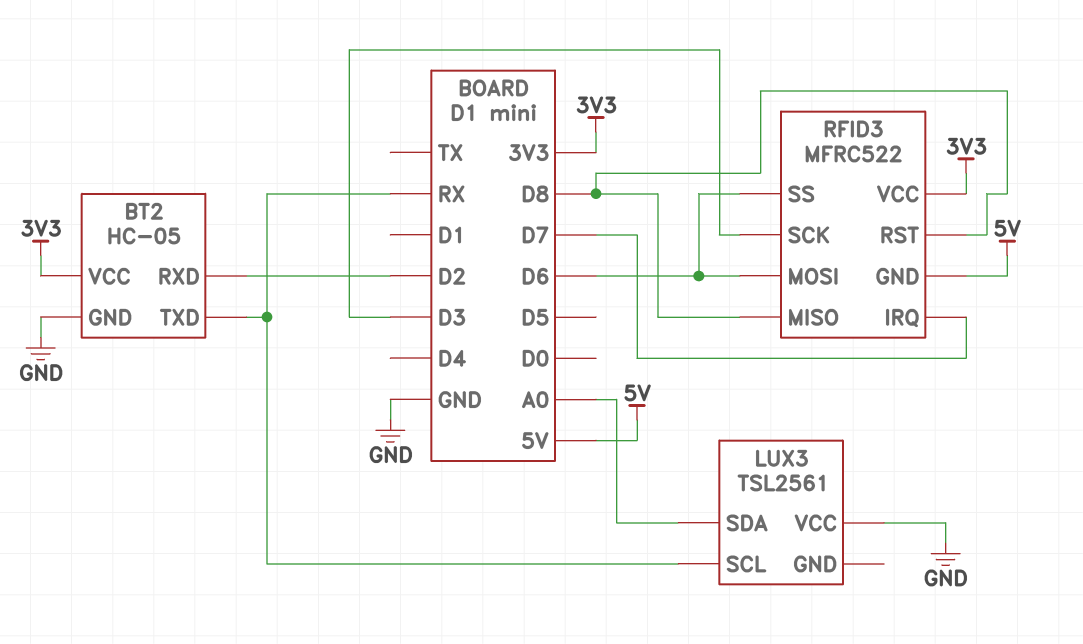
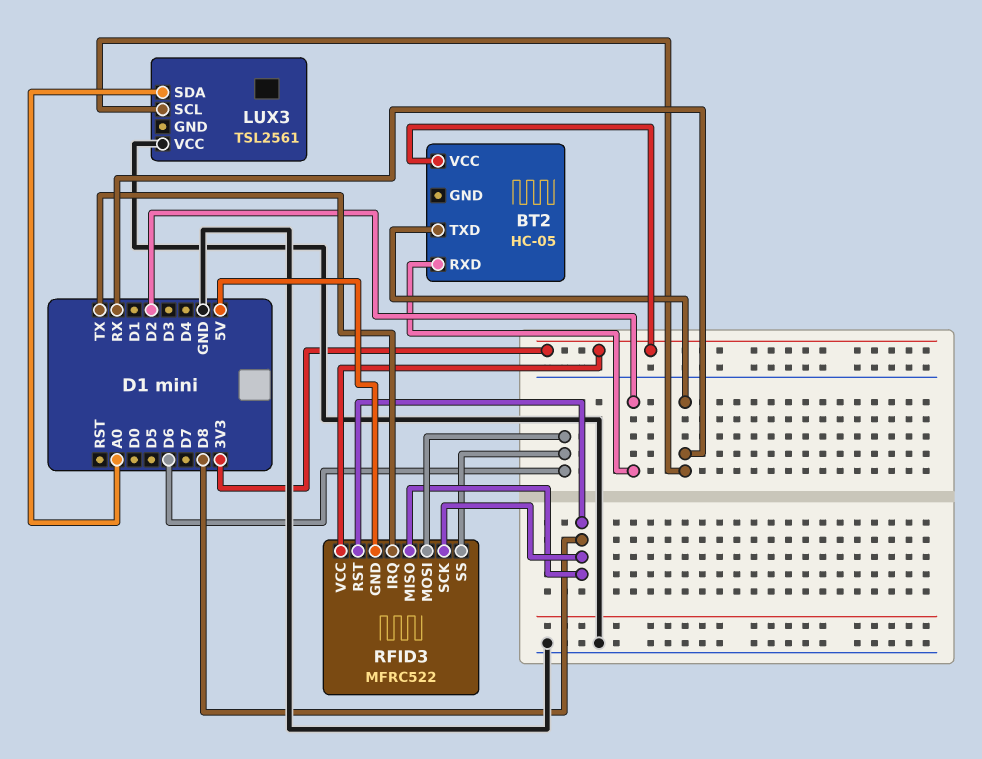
BT2 pin GND: GND -> none
RFID3 pin IRQ: D7 -> TX
RFID3 pin SCK: D3 -> D8

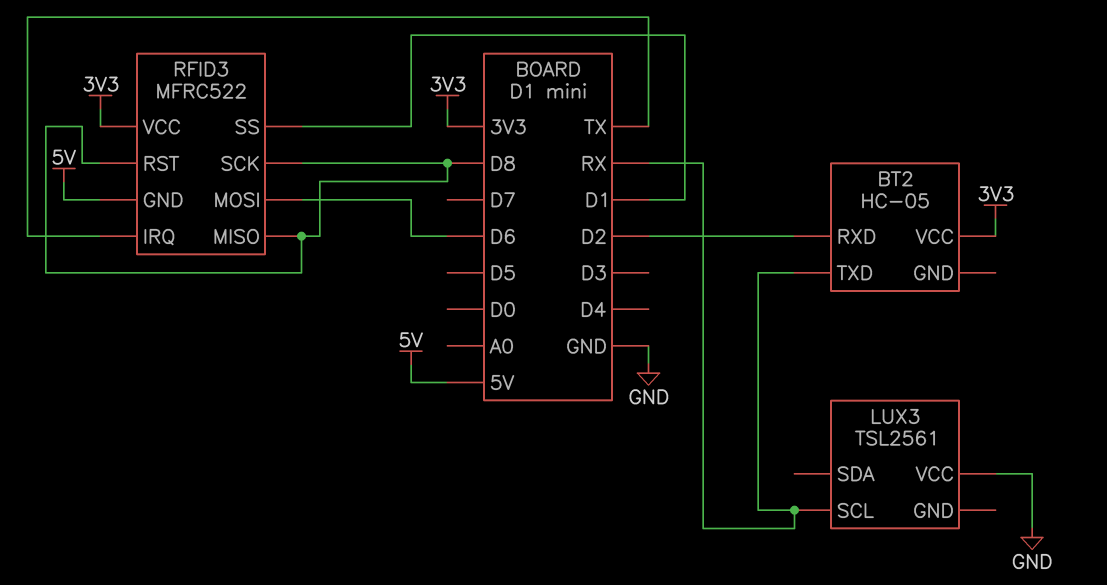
LUX3 pin SDA: A0 -> none
RFID3 pin SS: D6 -> D1

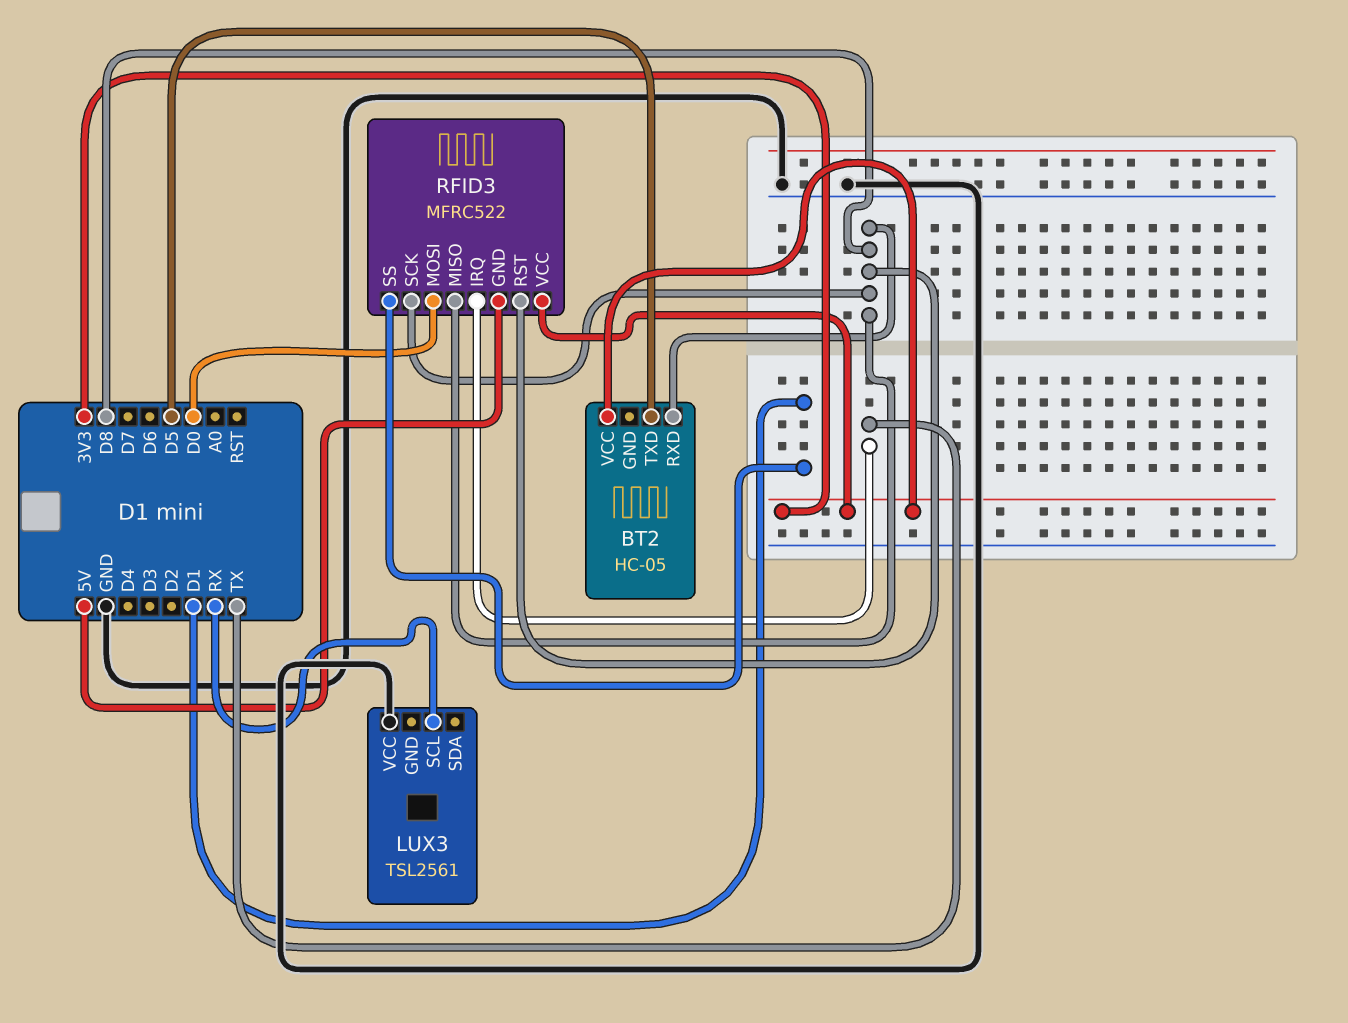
BT2 pin RXD: D2 -> D8
BT2 pin TXD: RX -> D5
RFID3 pin MOSI: D6 -> D0

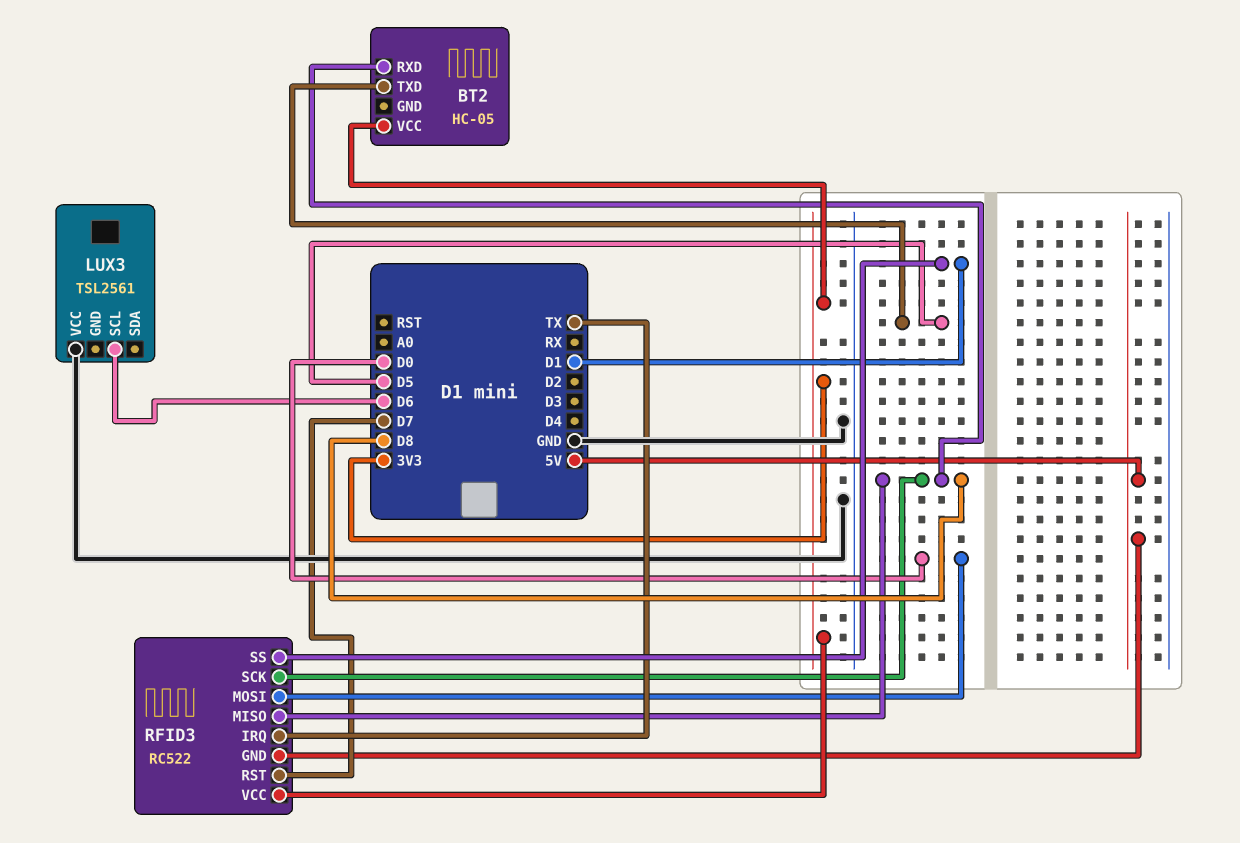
LUX3 pin SCL: RX -> D6
RFID3: MFRC522 -> RC522
RFID3 pin RST: D8 -> D7

